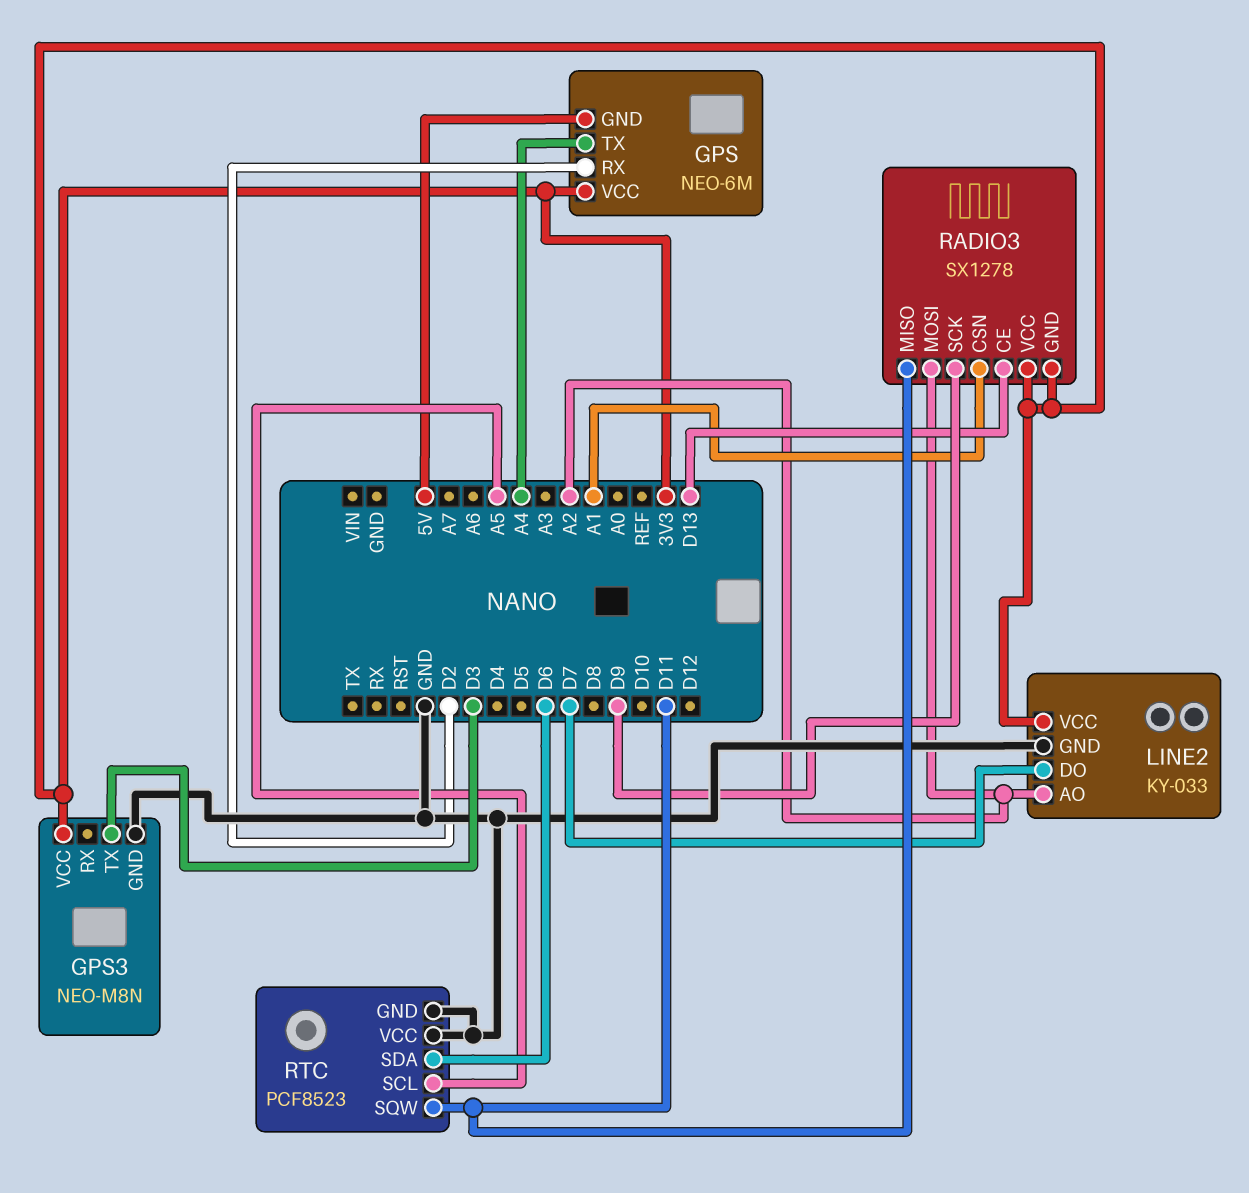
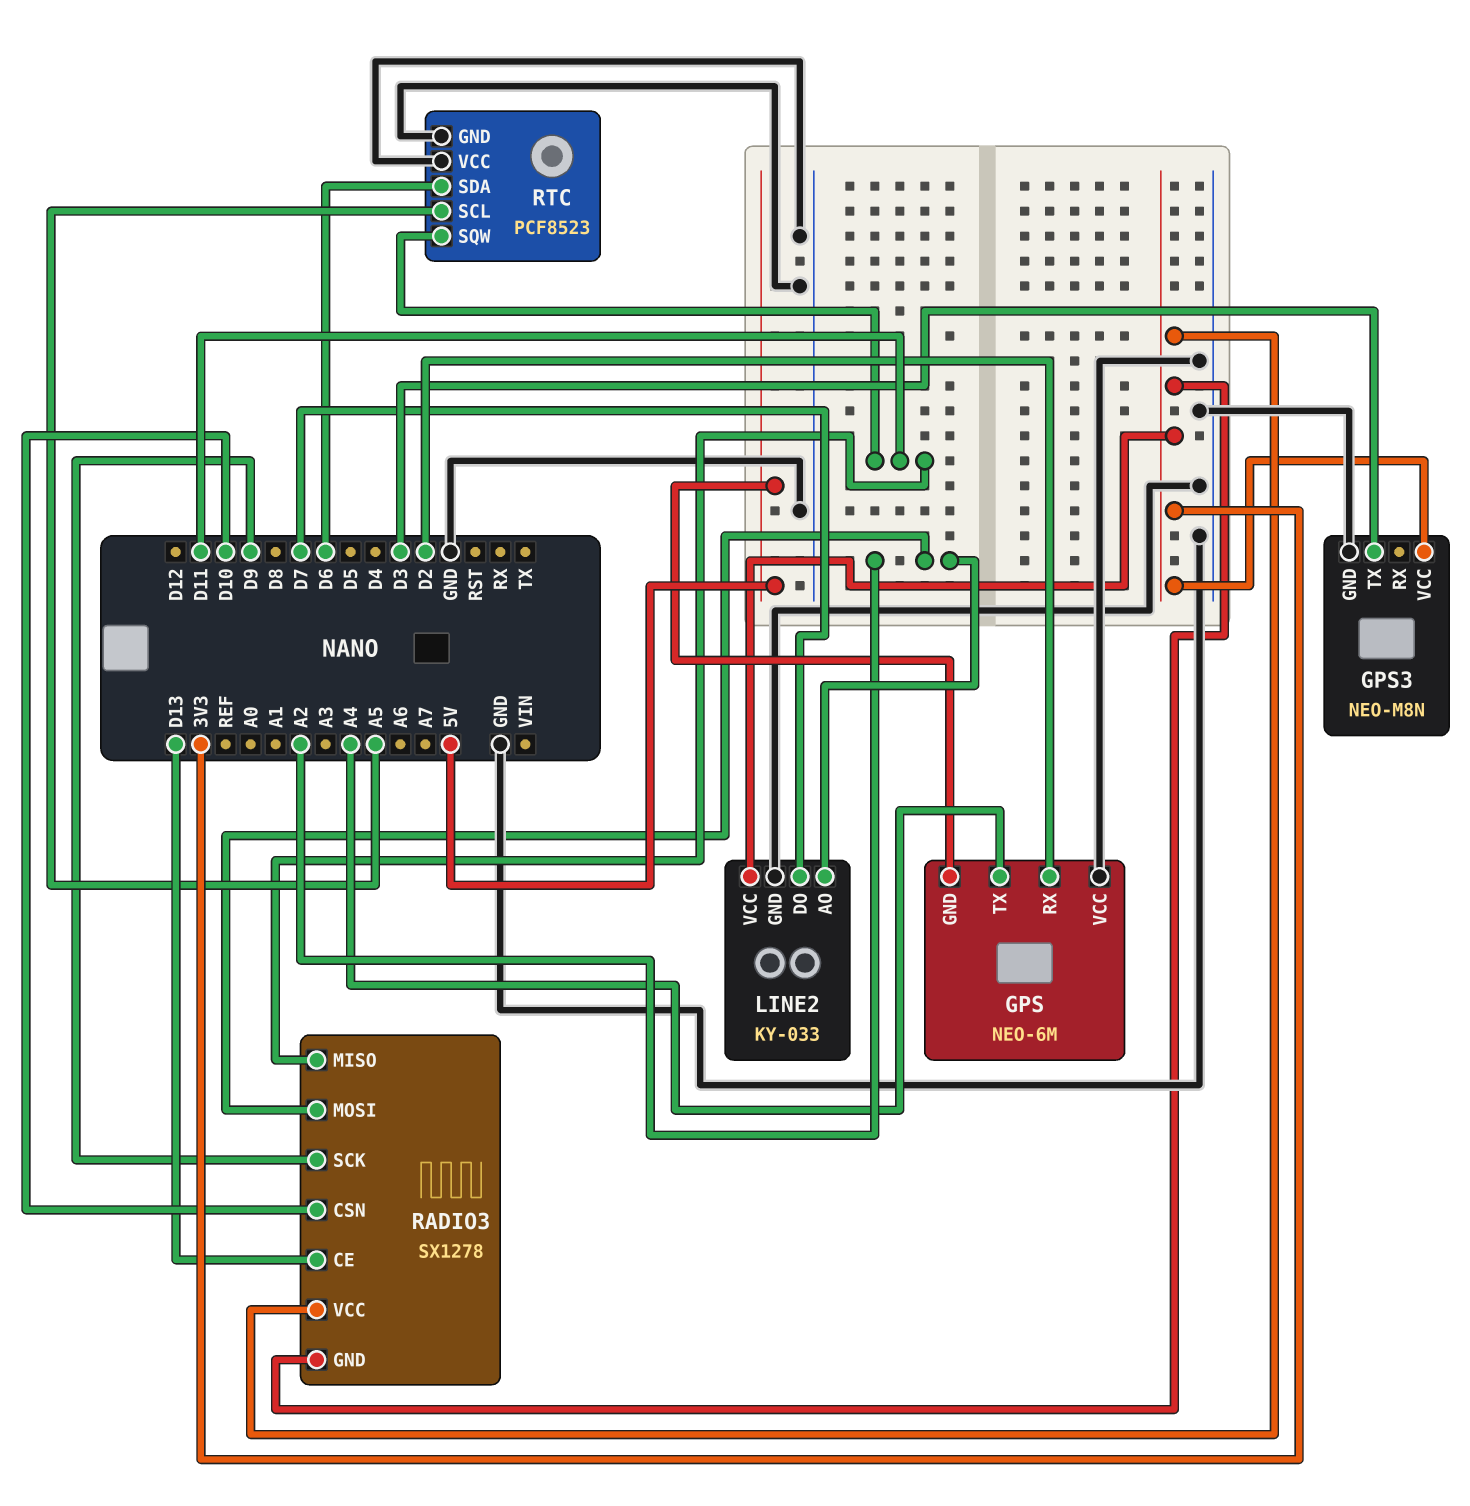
GPS pin VCC: 3V3 -> GND
RADIO3 pin CSN: A1 -> D10

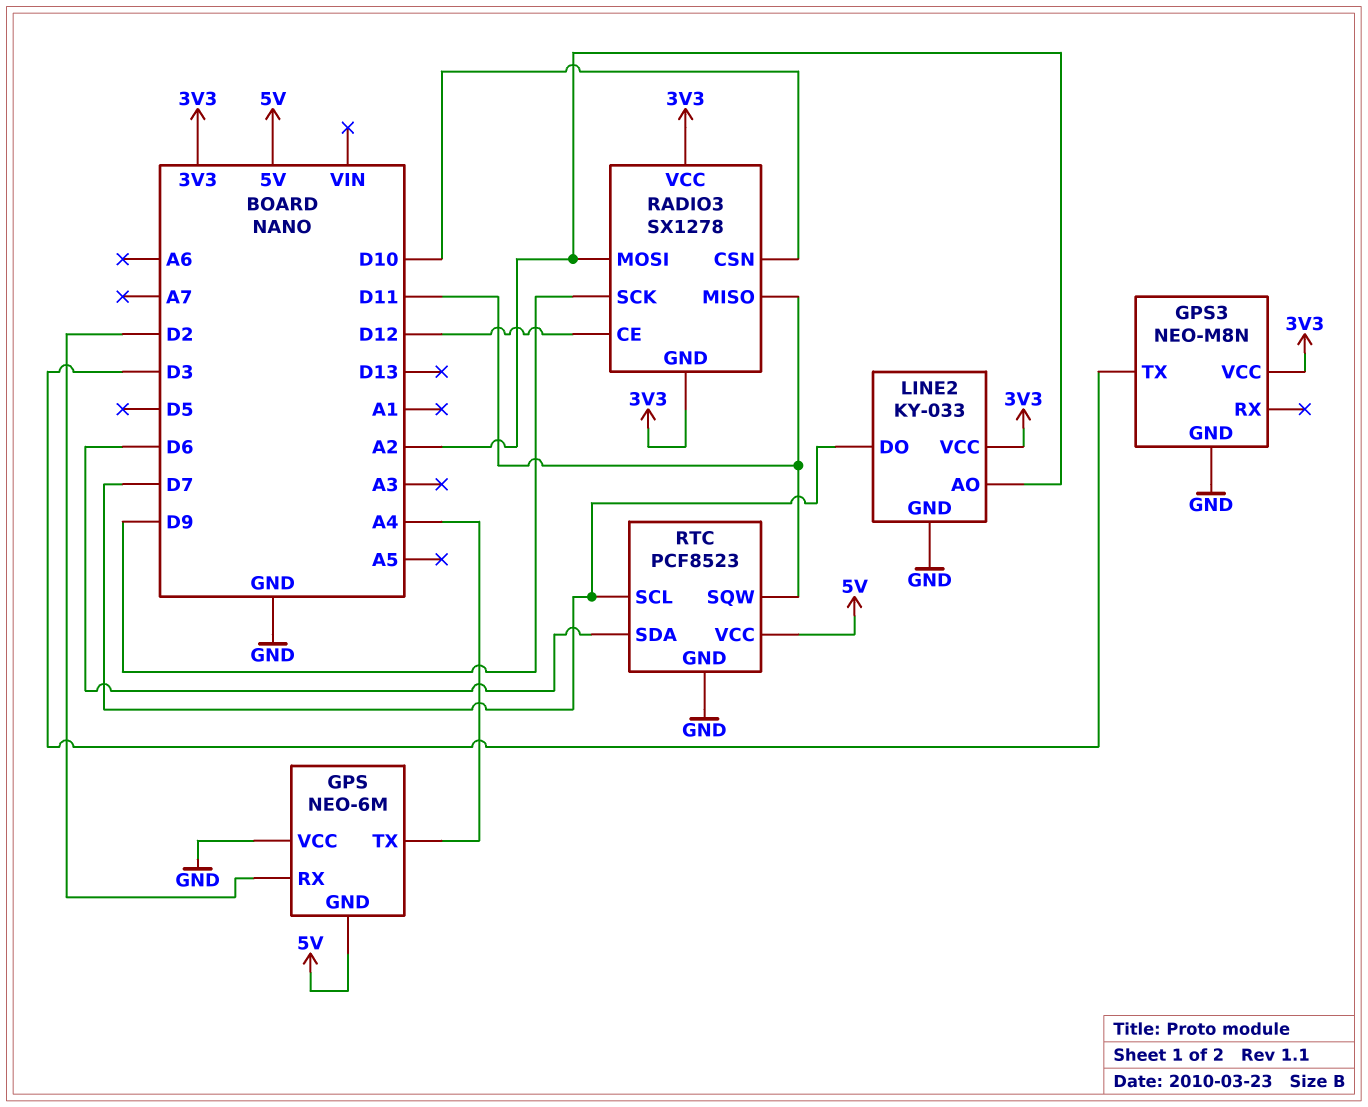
RADIO3 pin CE: D13 -> D12
RTC pin SCL: A5 -> D7
RTC pin VCC: GND -> 5V

